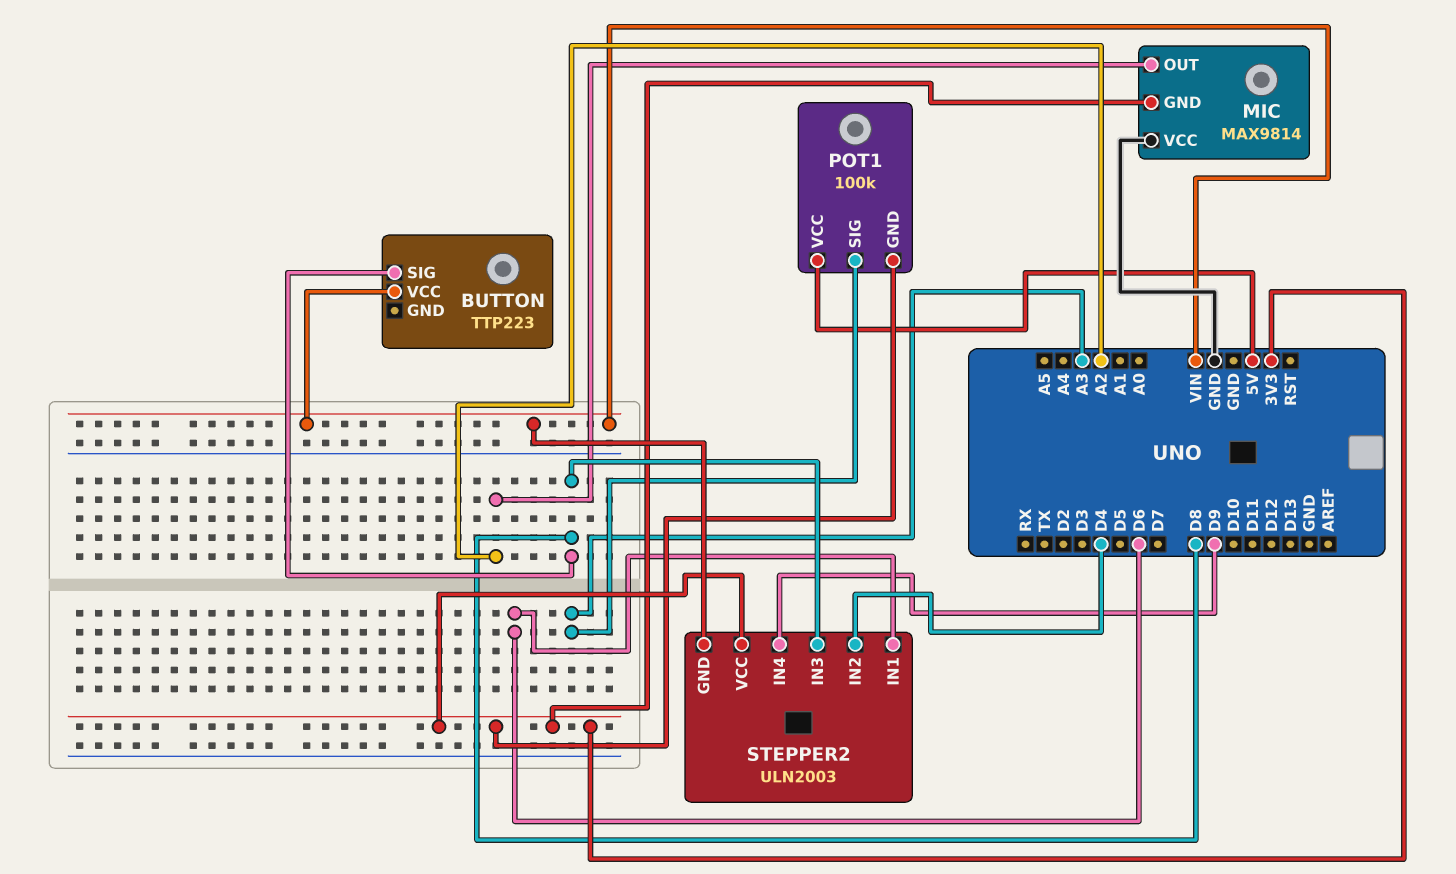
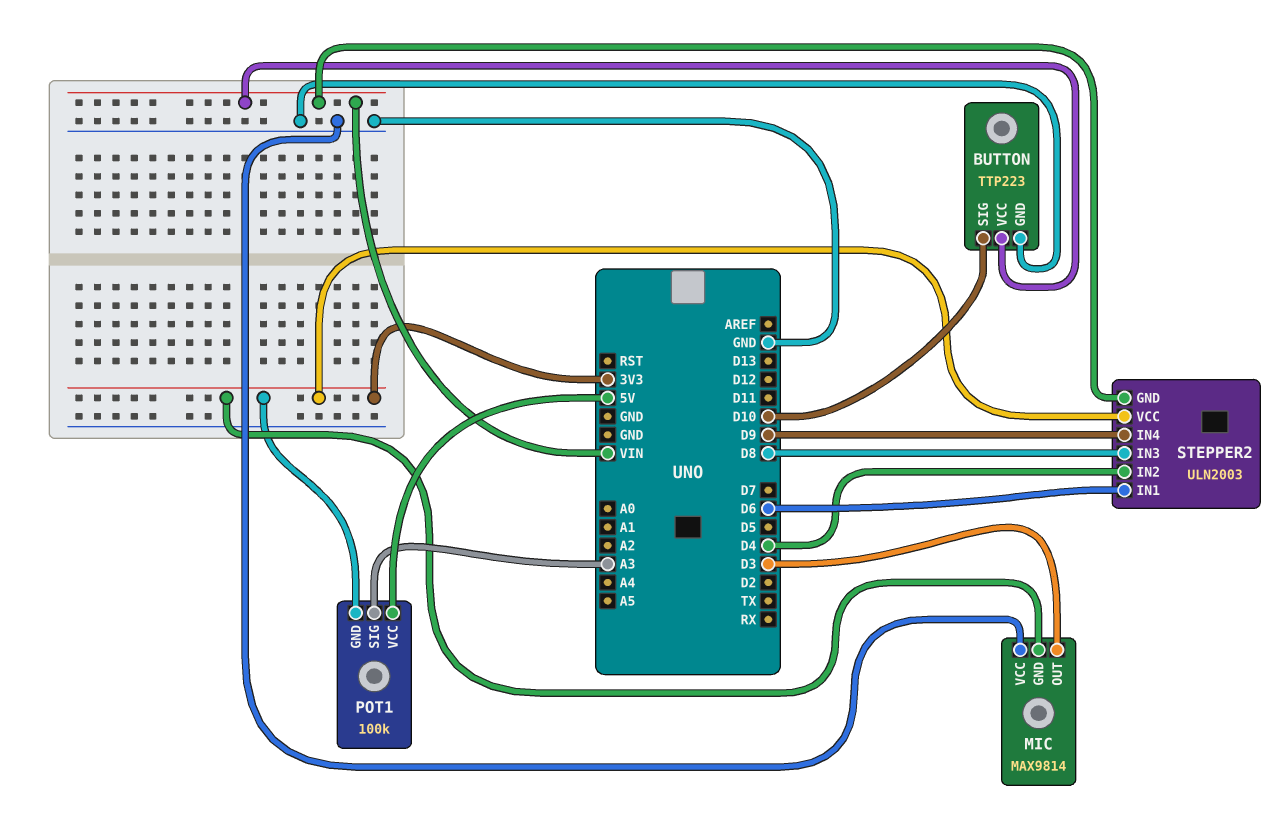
BUTTON pin GND: none -> GND
BUTTON pin SIG: D8 -> D10
MIC pin OUT: A2 -> D3

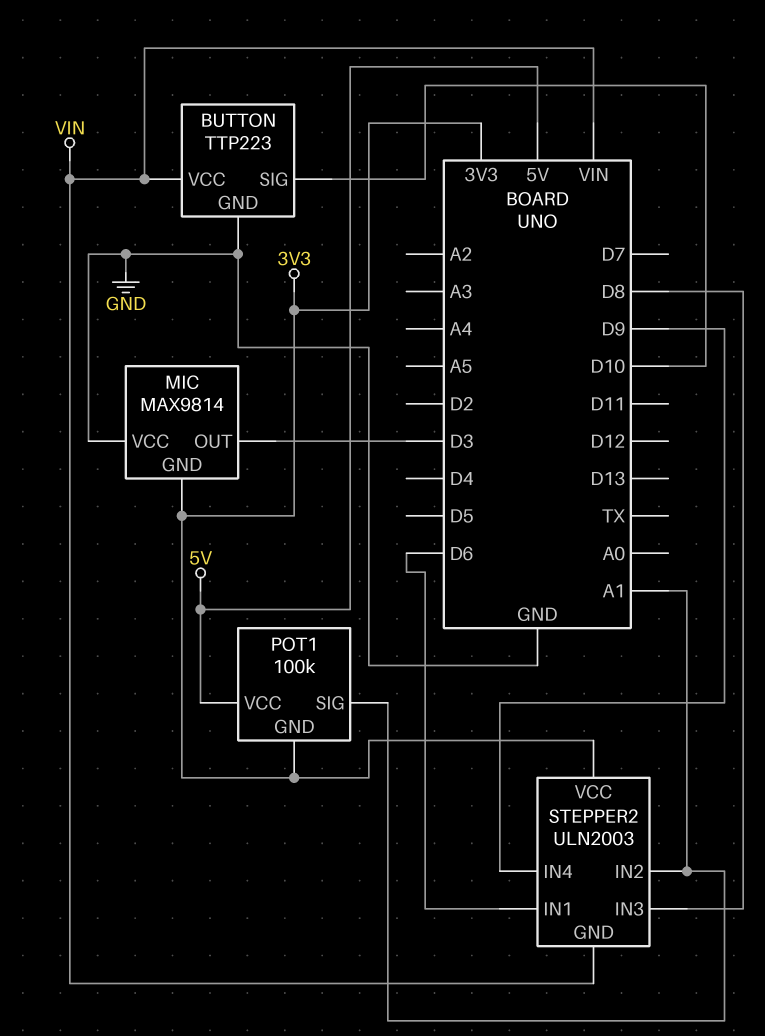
POT1 pin SIG: A3 -> A1
STEPPER2 pin IN2: D4 -> A1

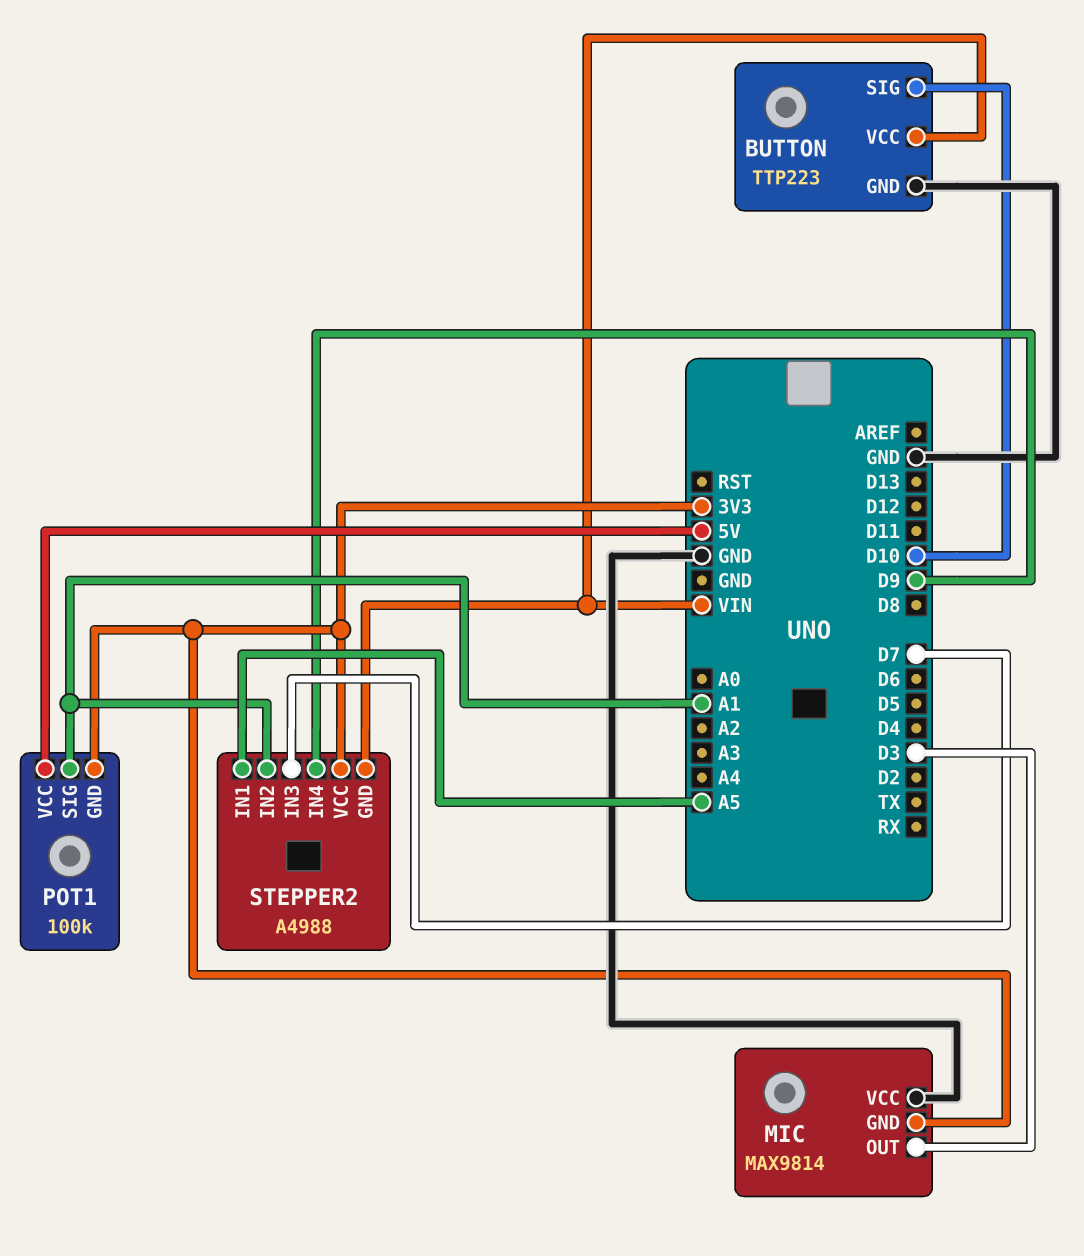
STEPPER2: ULN2003 -> A4988
STEPPER2 pin IN1: D6 -> A5
STEPPER2 pin IN3: D8 -> D7

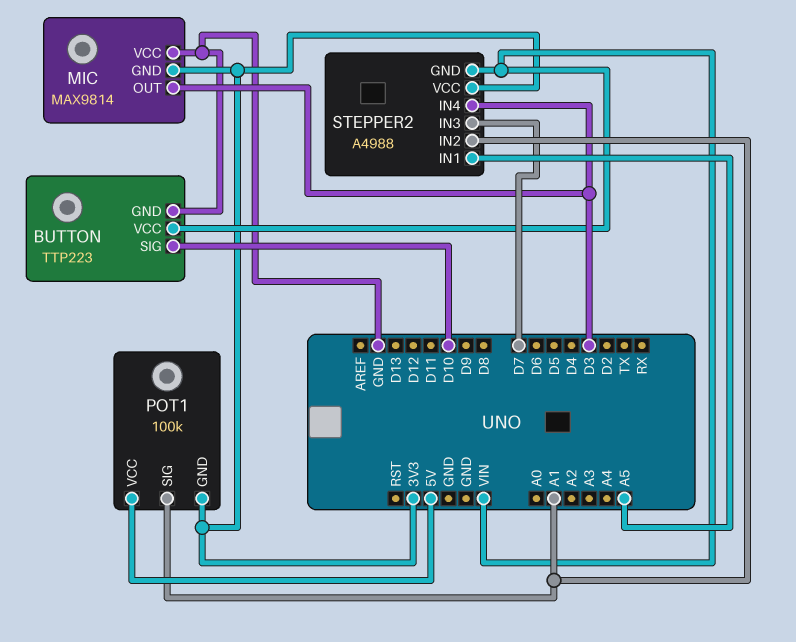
STEPPER2 pin IN4: D9 -> D3

